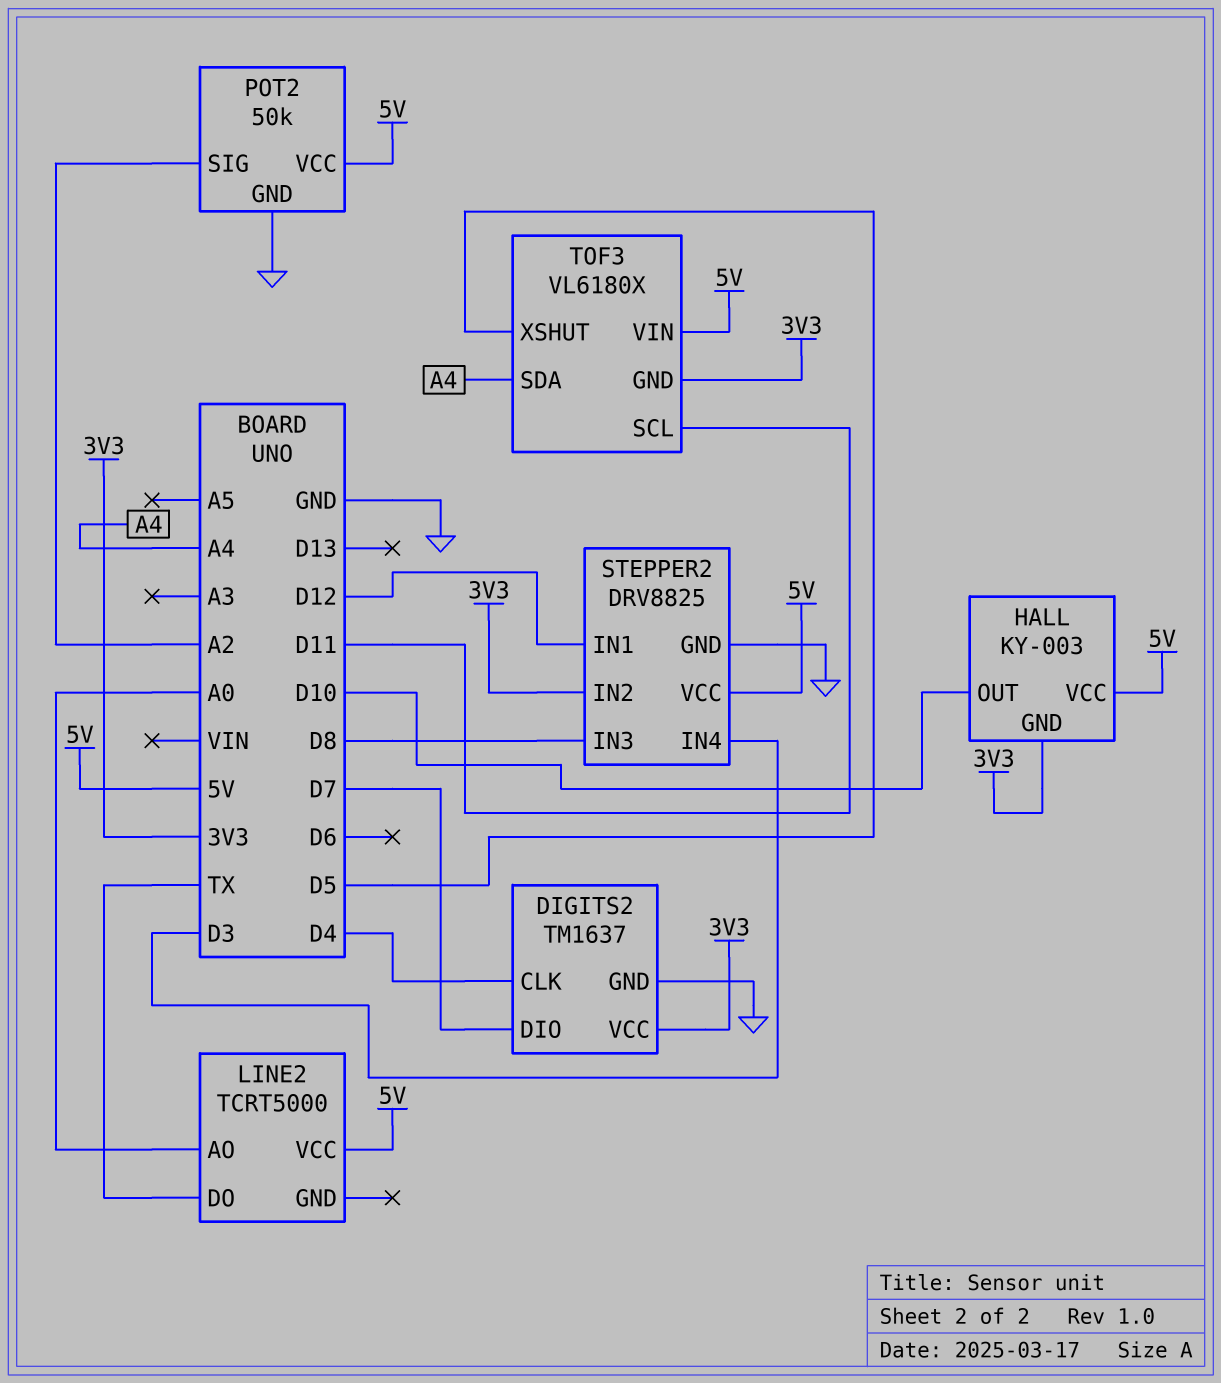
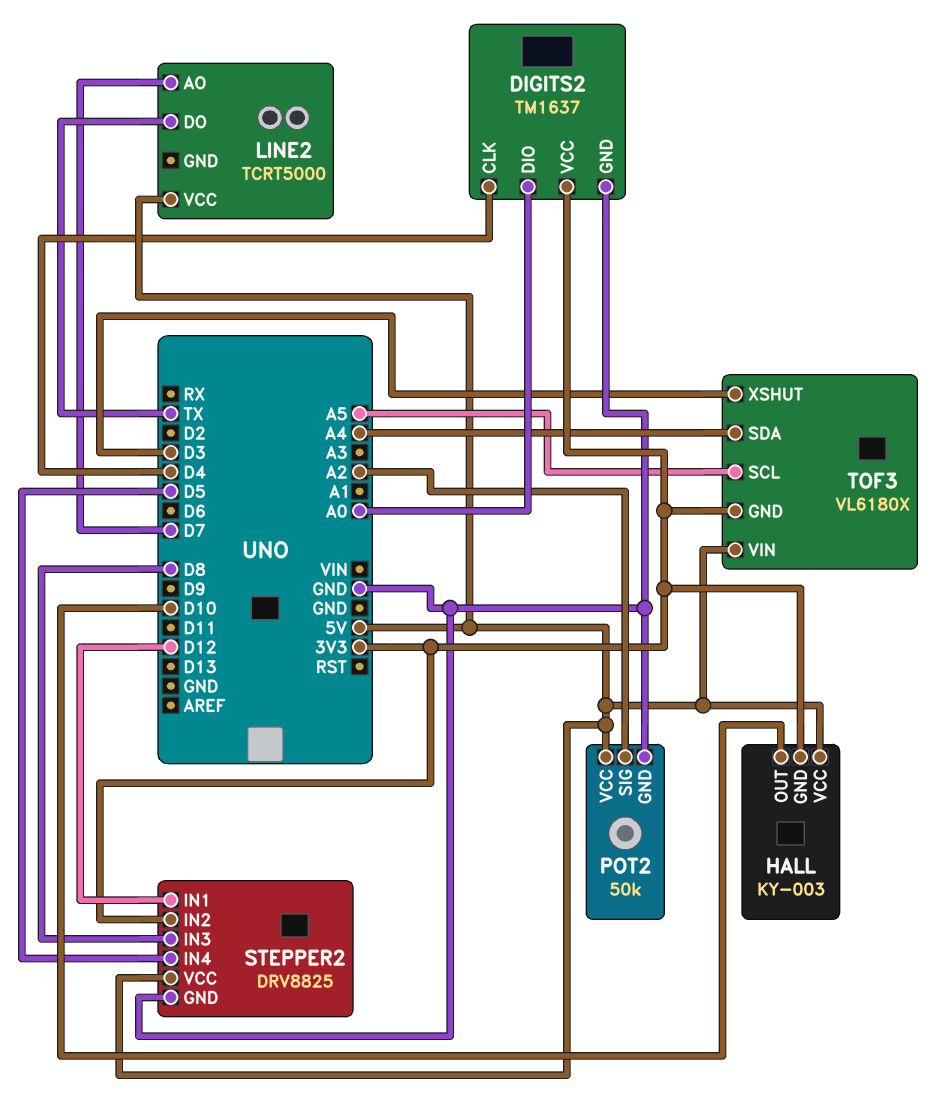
DIGITS2 pin DIO: D7 -> A0
LINE2 pin AO: A0 -> D7
STEPPER2 pin IN4: D3 -> D5
TOF3 pin SCL: D11 -> A5
TOF3 pin XSHUT: D5 -> D3

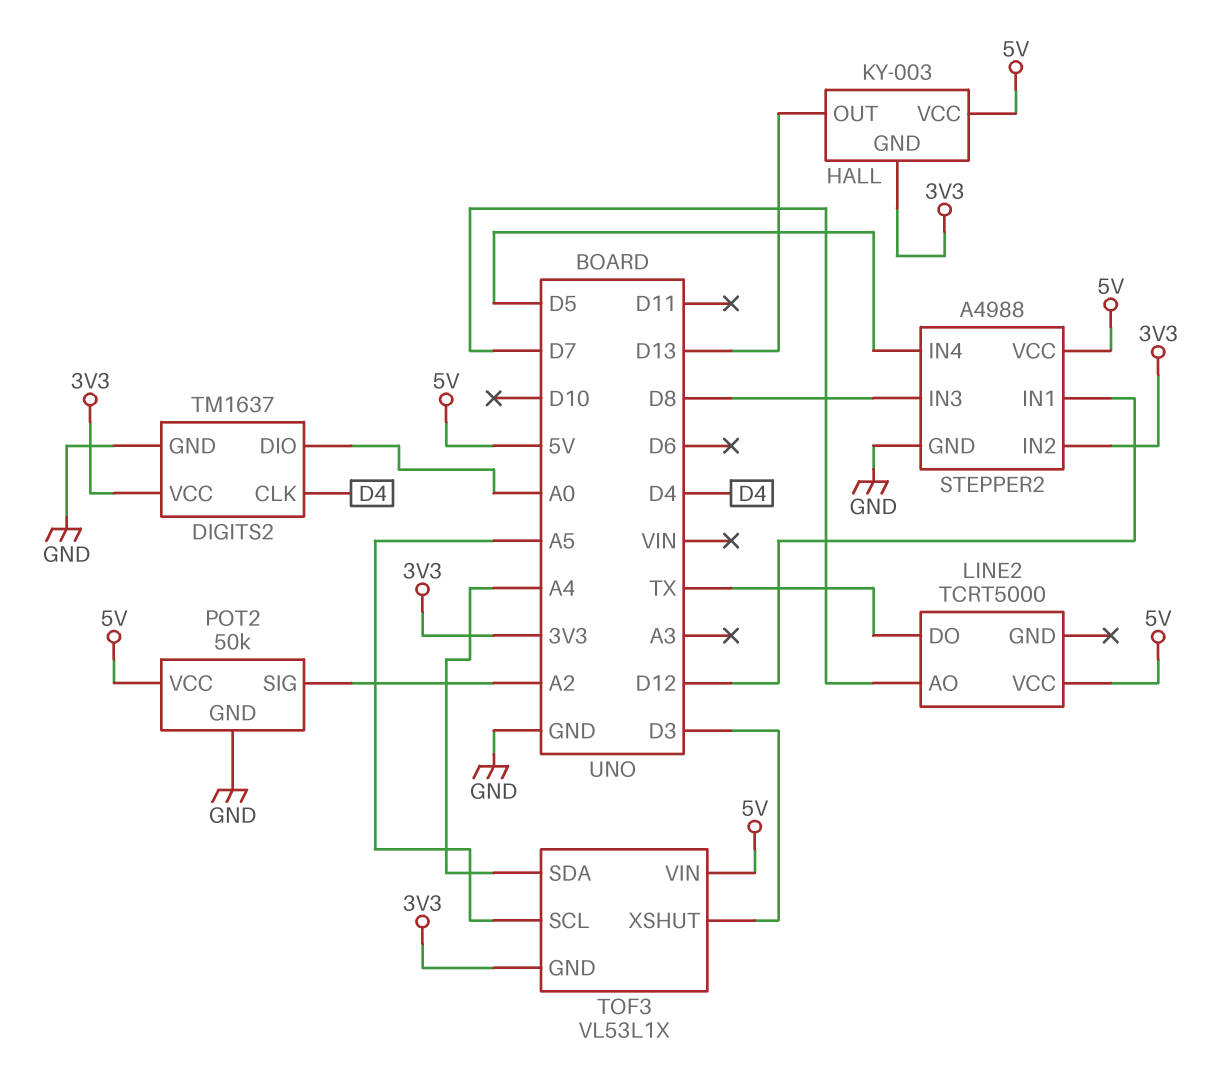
HALL pin OUT: D10 -> D13
STEPPER2: DRV8825 -> A4988
TOF3: VL6180X -> VL53L1X

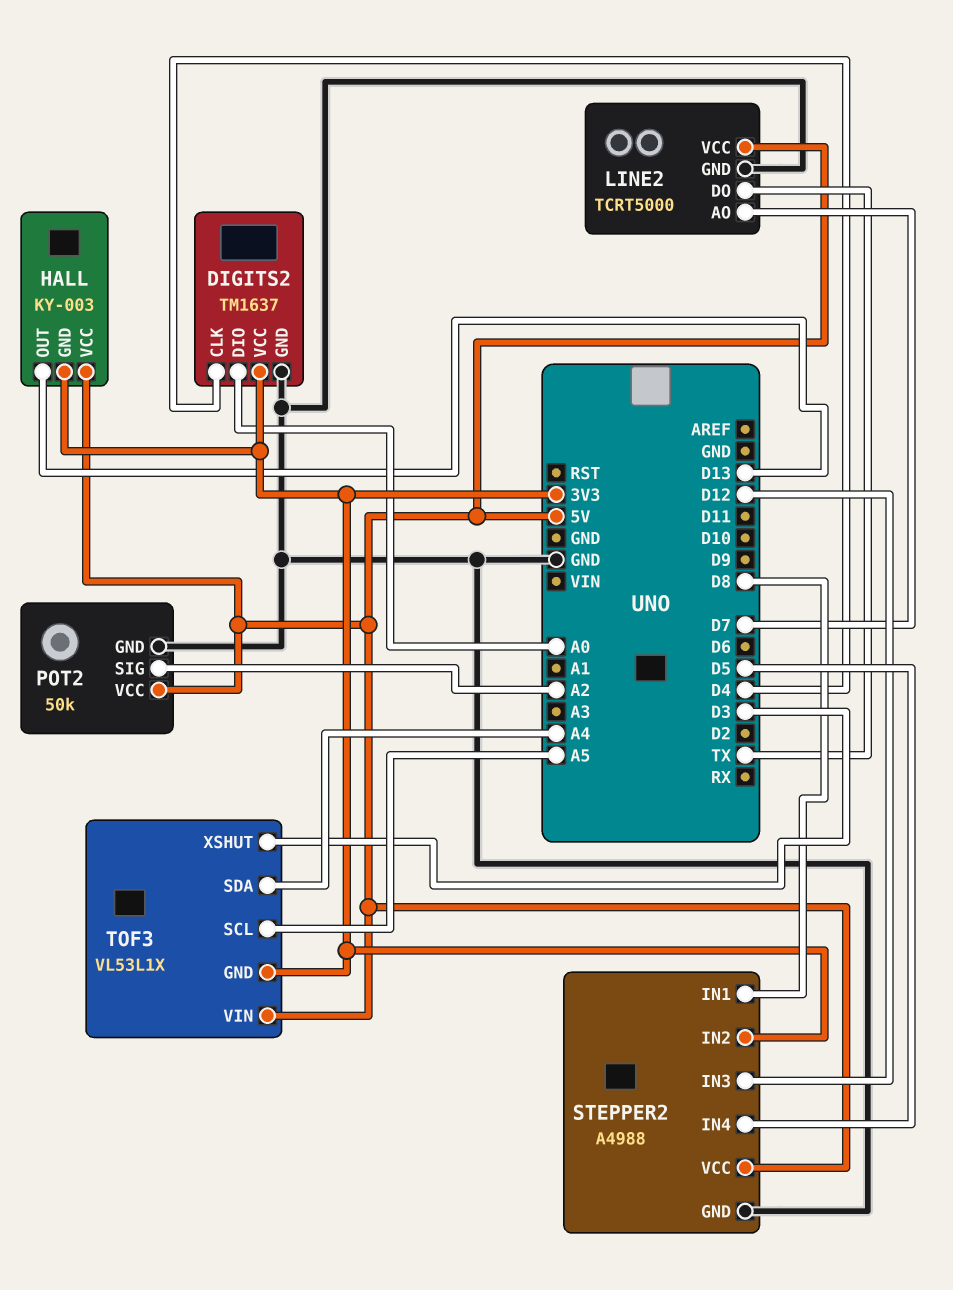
LINE2 pin GND: none -> GND
STEPPER2 pin IN1: D12 -> D8
STEPPER2 pin IN3: D8 -> D12

